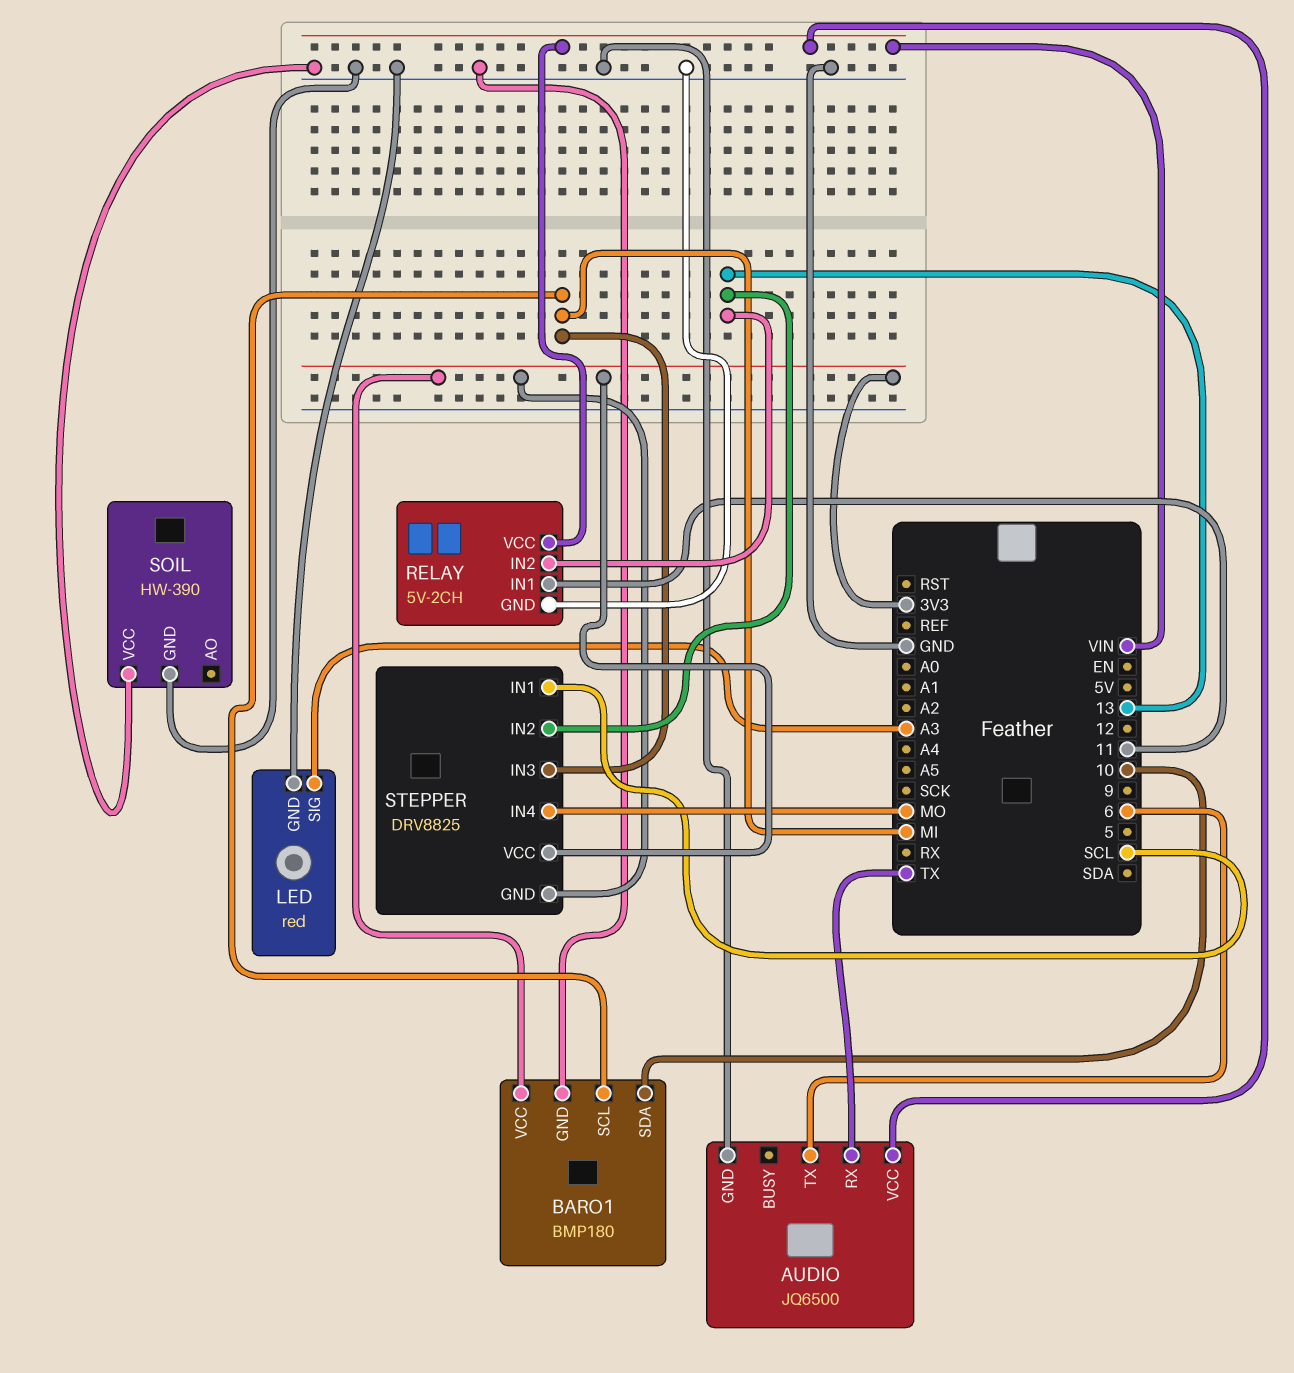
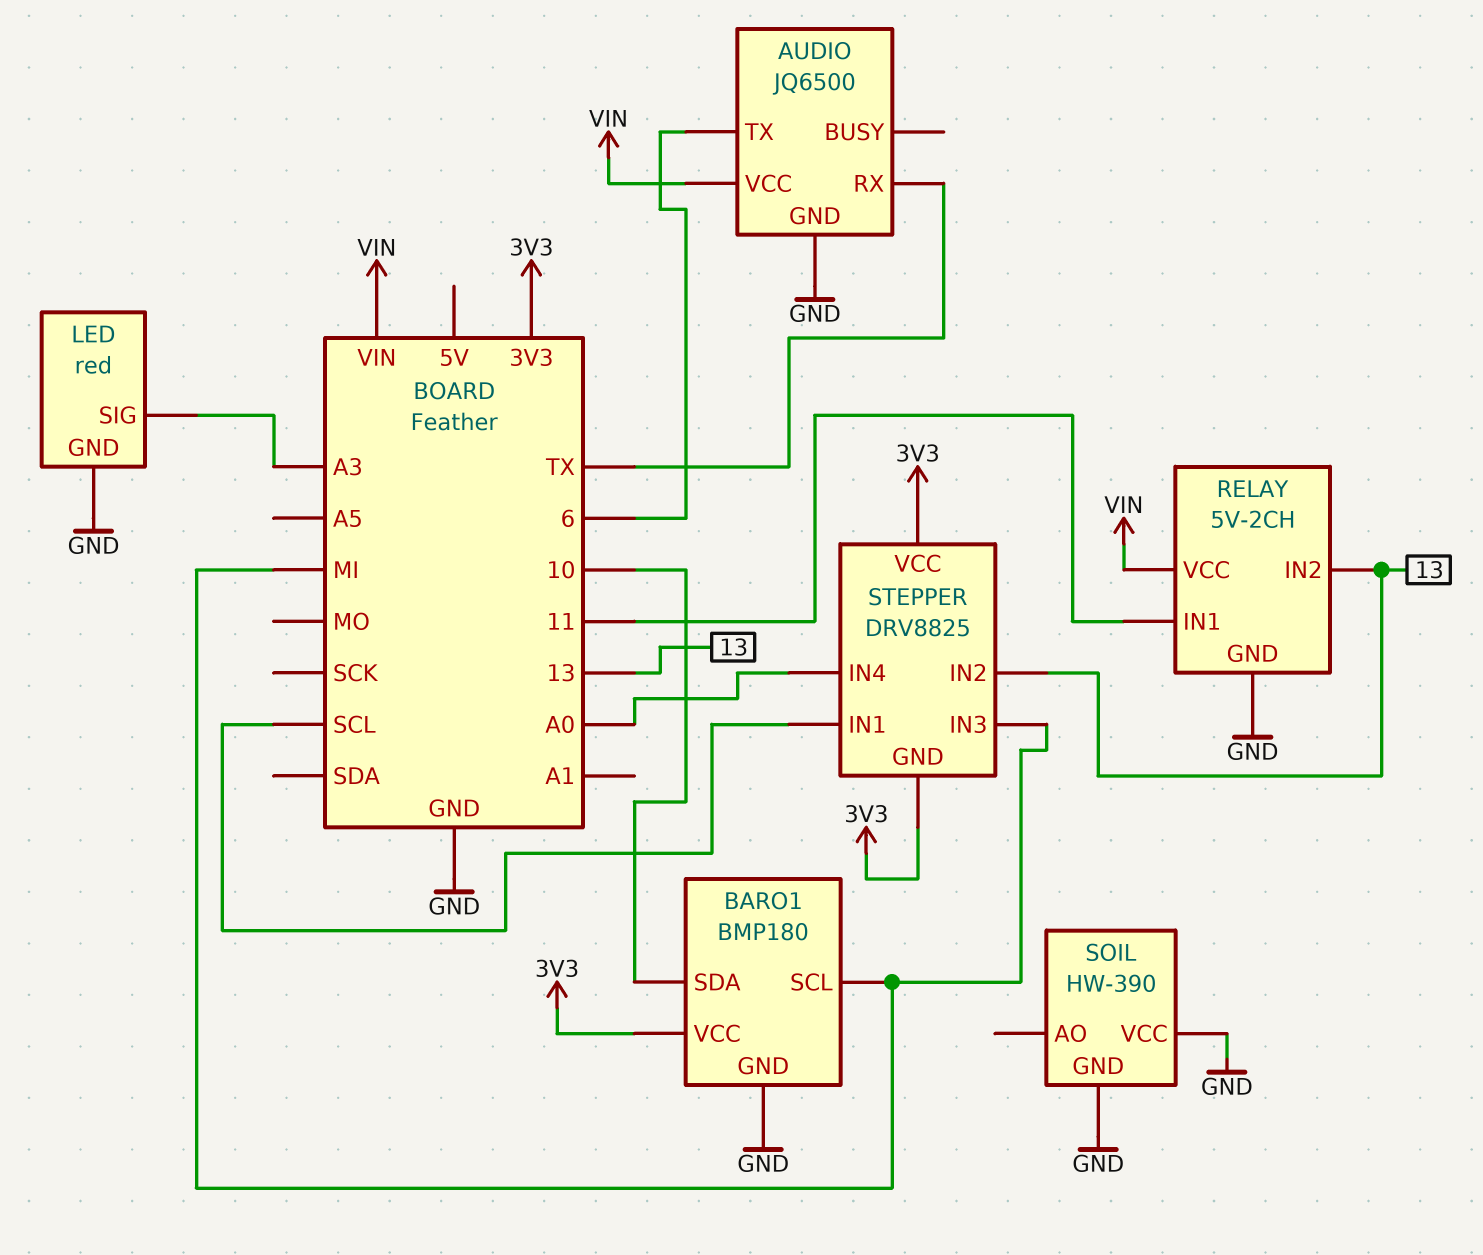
STEPPER pin IN4: MO -> A0

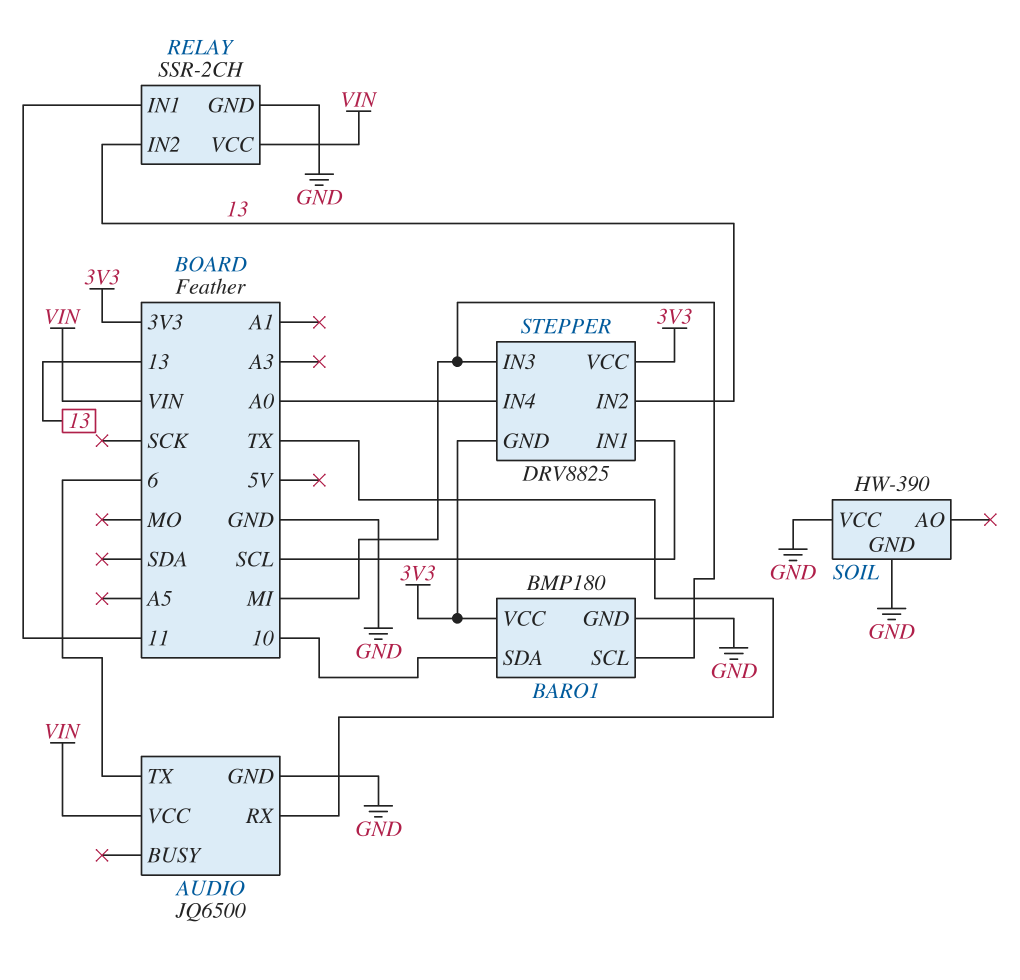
LED: red -> none
LED pin GND: GND -> none
LED pin SIG: A3 -> none
RELAY: 5V-2CH -> SSR-2CH

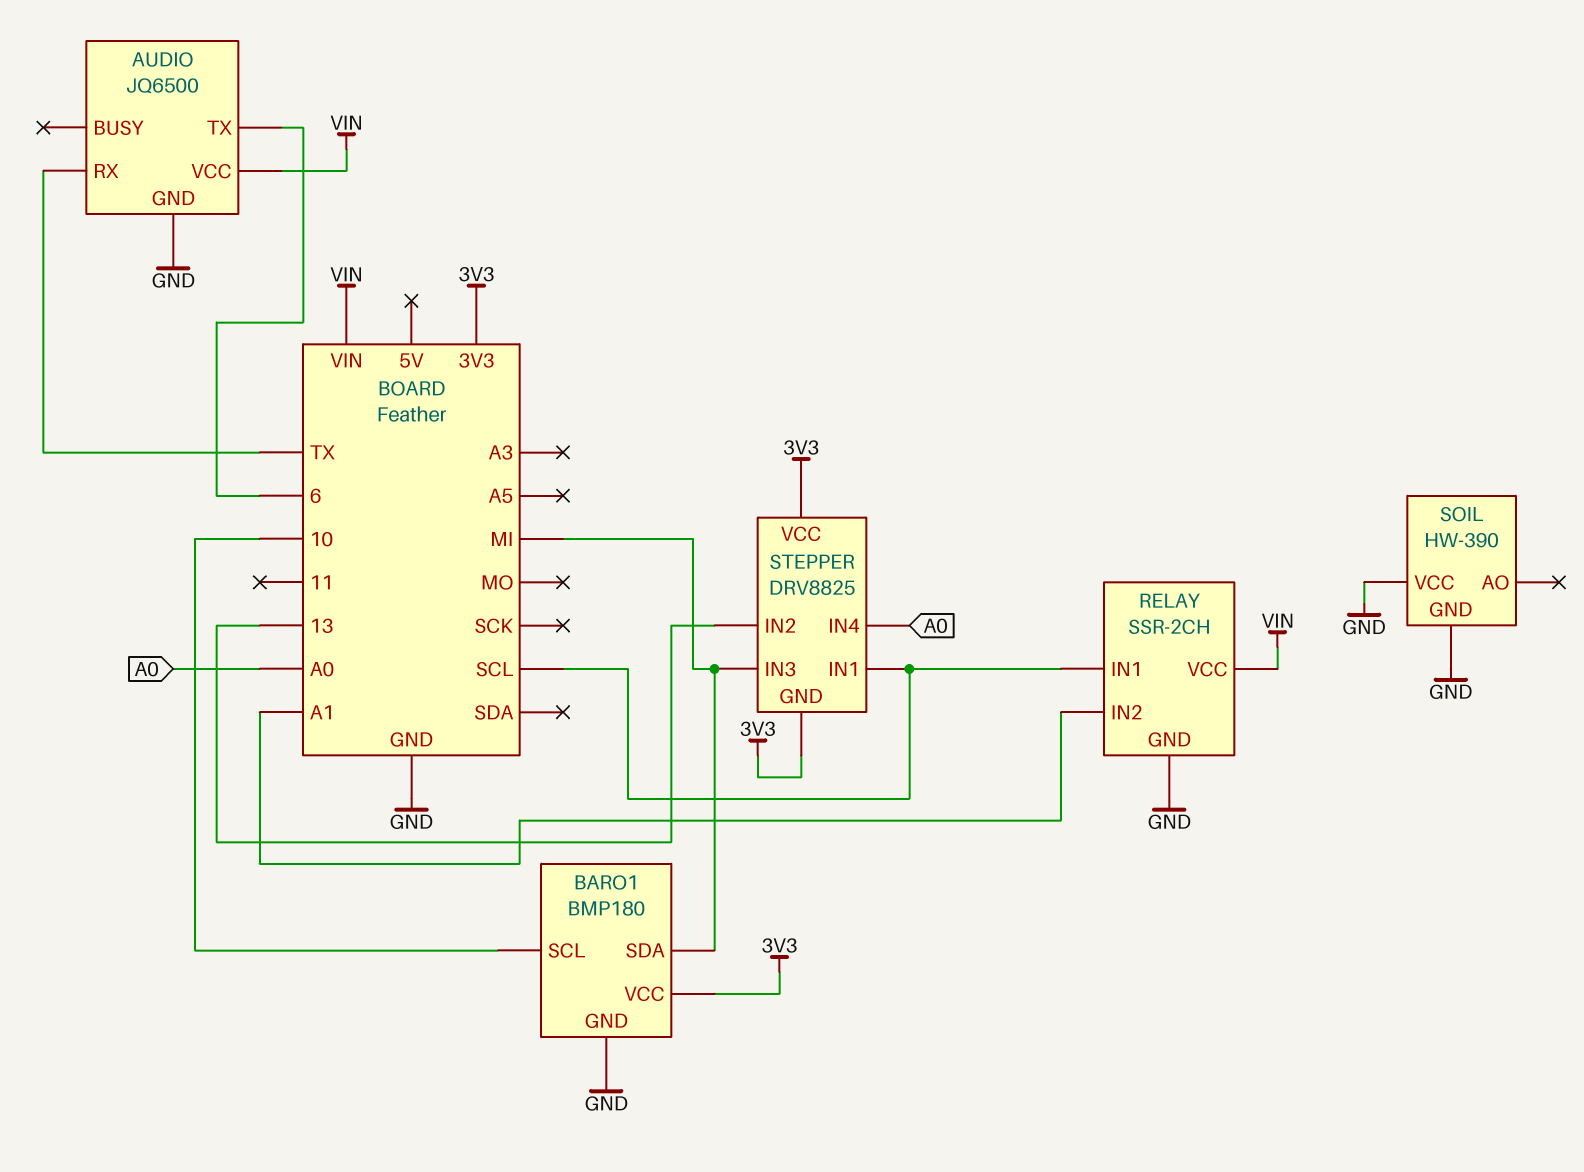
BARO1 pin SCL: MI -> 10
BARO1 pin SDA: 10 -> MI
RELAY pin IN1: 11 -> SCL
RELAY pin IN2: 13 -> A1

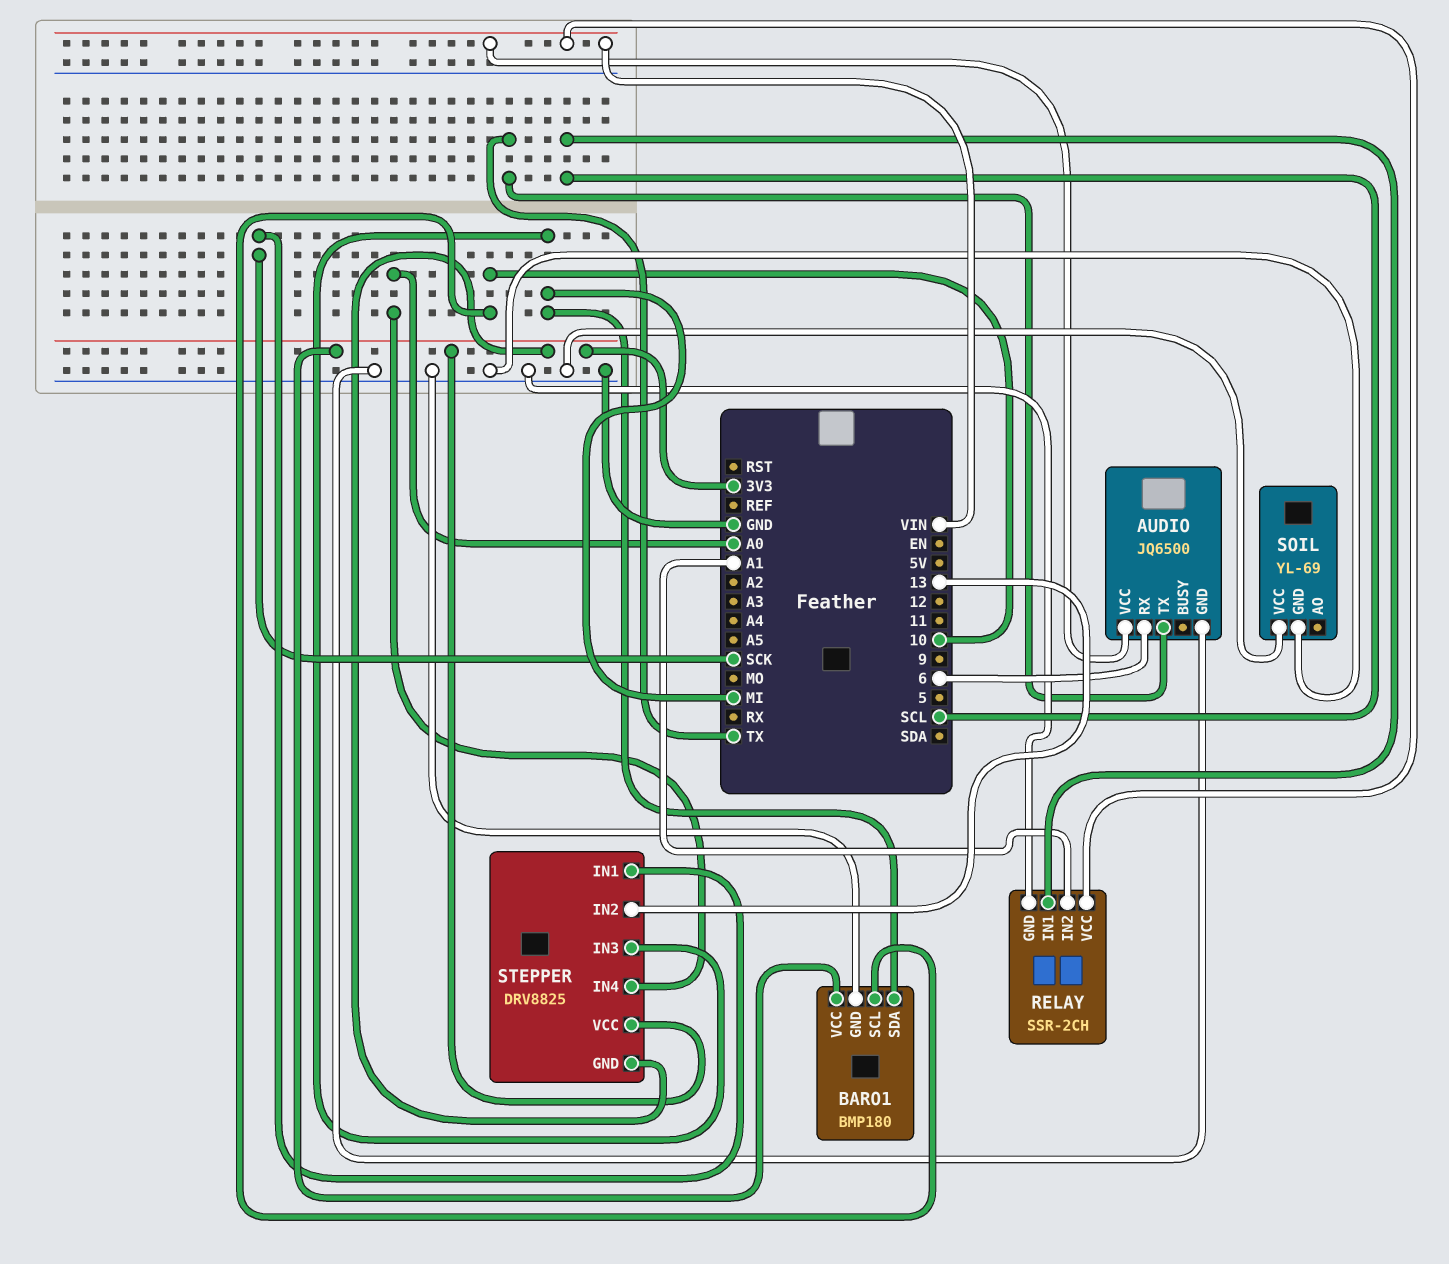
AUDIO pin RX: TX -> 6
AUDIO pin TX: 6 -> TX
SOIL: HW-390 -> YL-69
STEPPER pin IN1: SCL -> SCK

